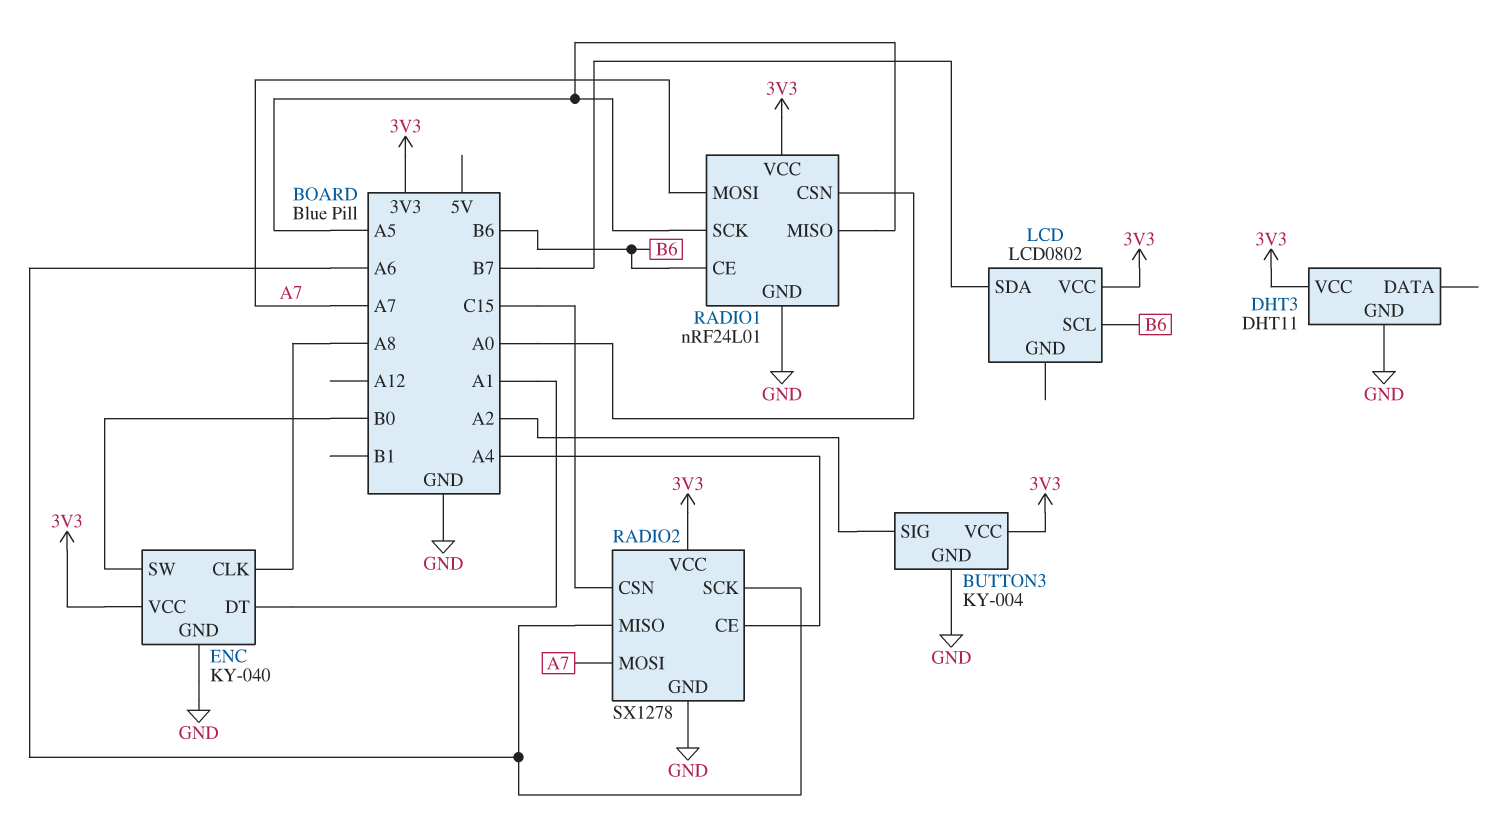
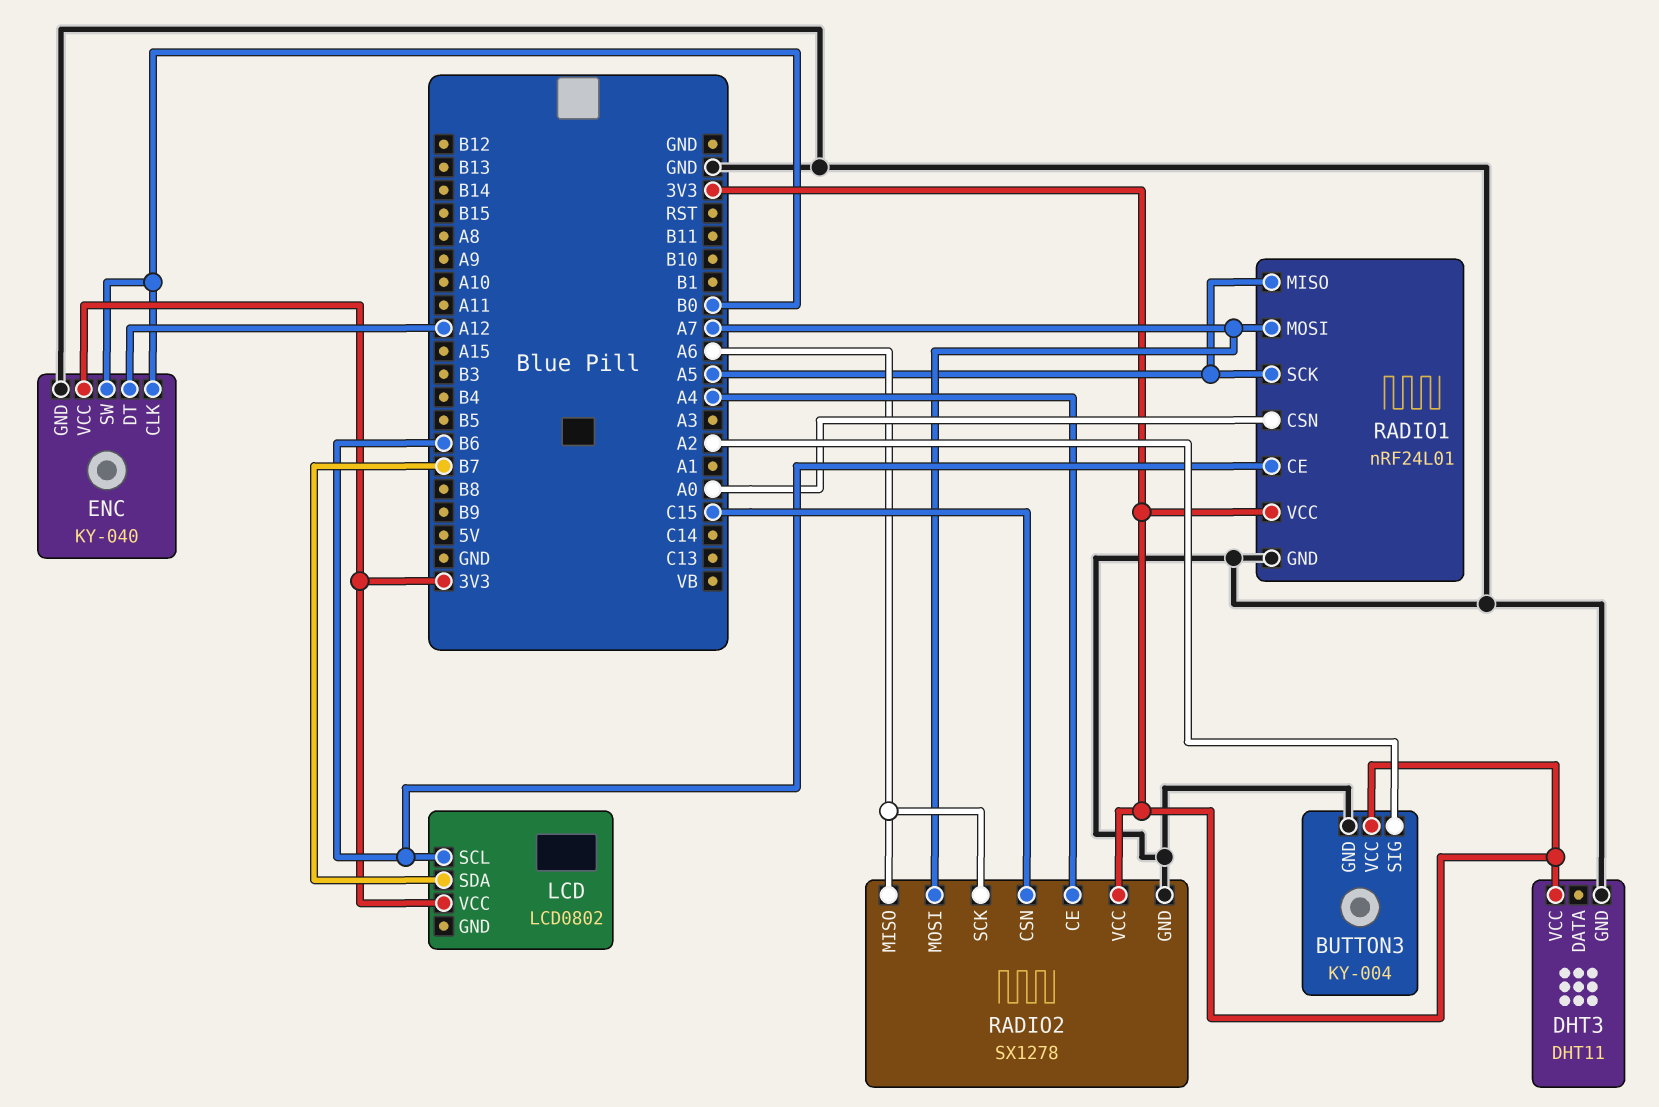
ENC pin CLK: A8 -> B0
ENC pin DT: A1 -> A12

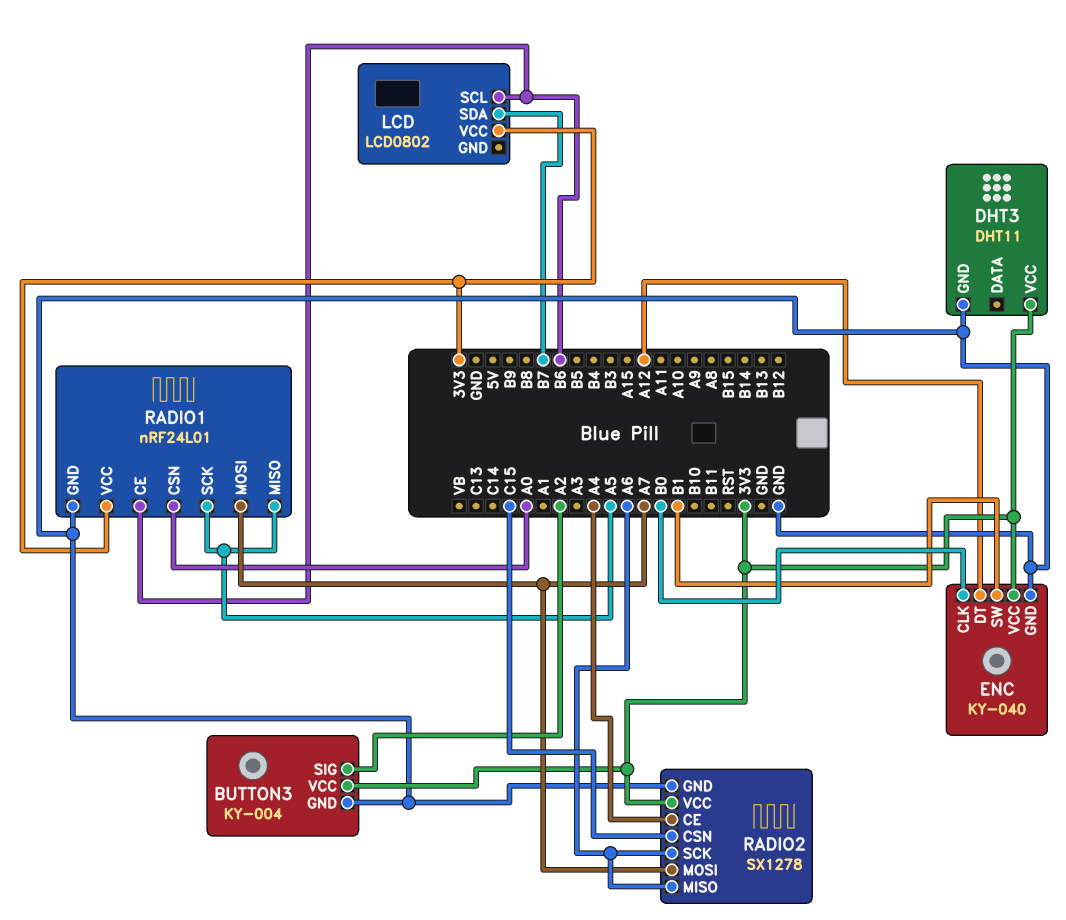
ENC pin SW: B0 -> B1

